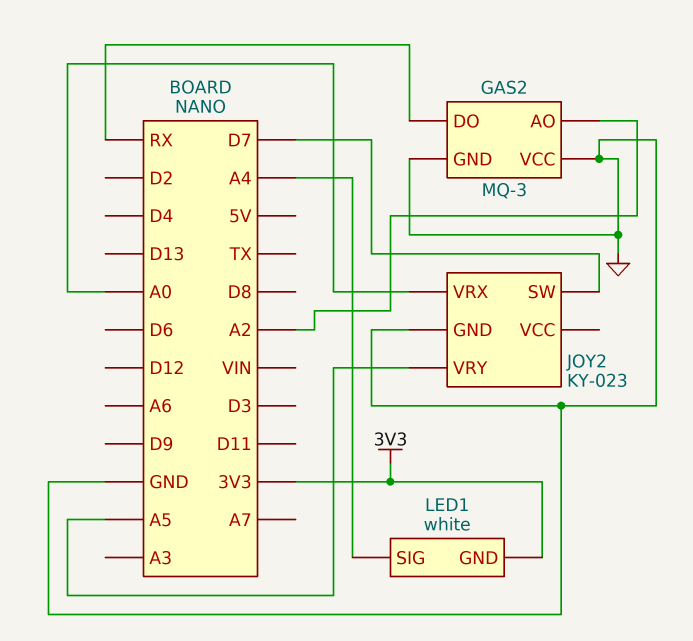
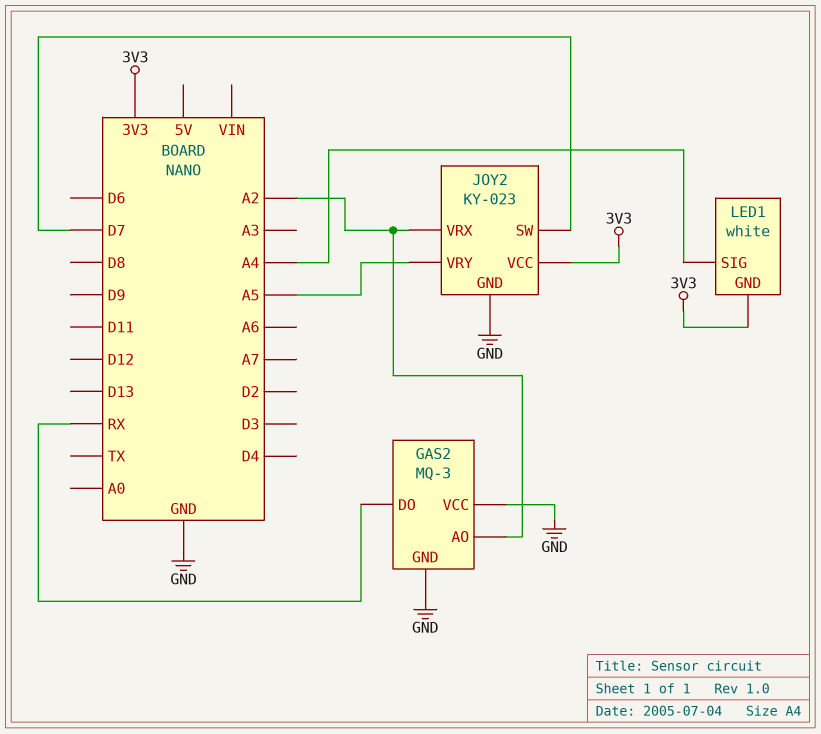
JOY2 pin VCC: none -> 3V3
JOY2 pin VRX: A0 -> A2

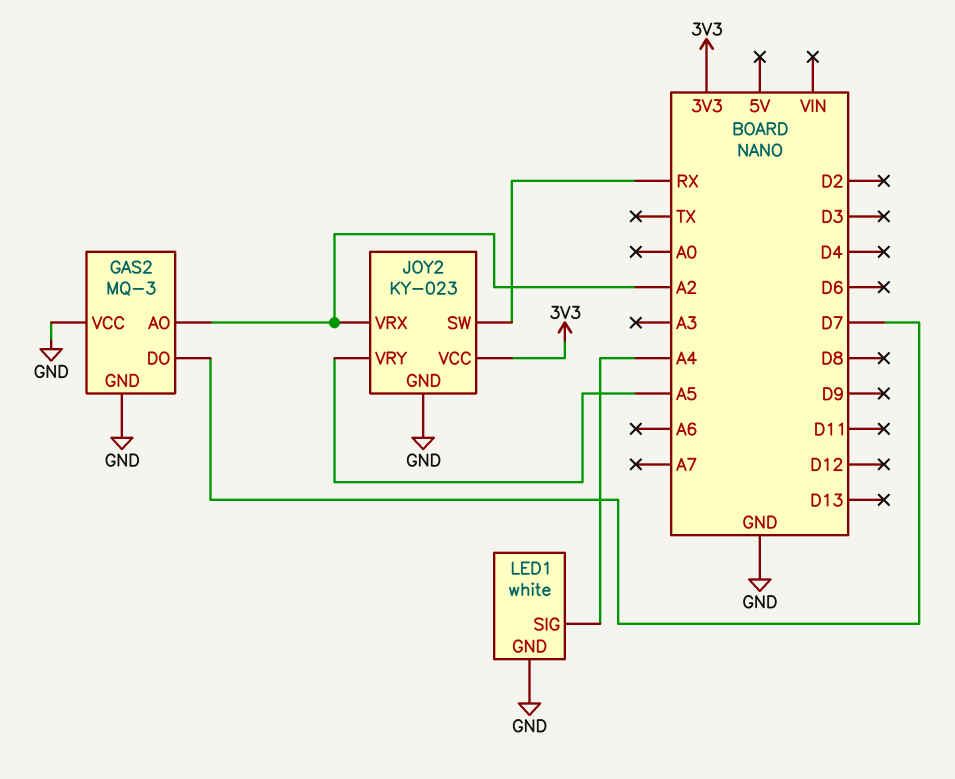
GAS2 pin DO: RX -> D7
JOY2 pin SW: D7 -> RX
LED1 pin GND: 3V3 -> GND

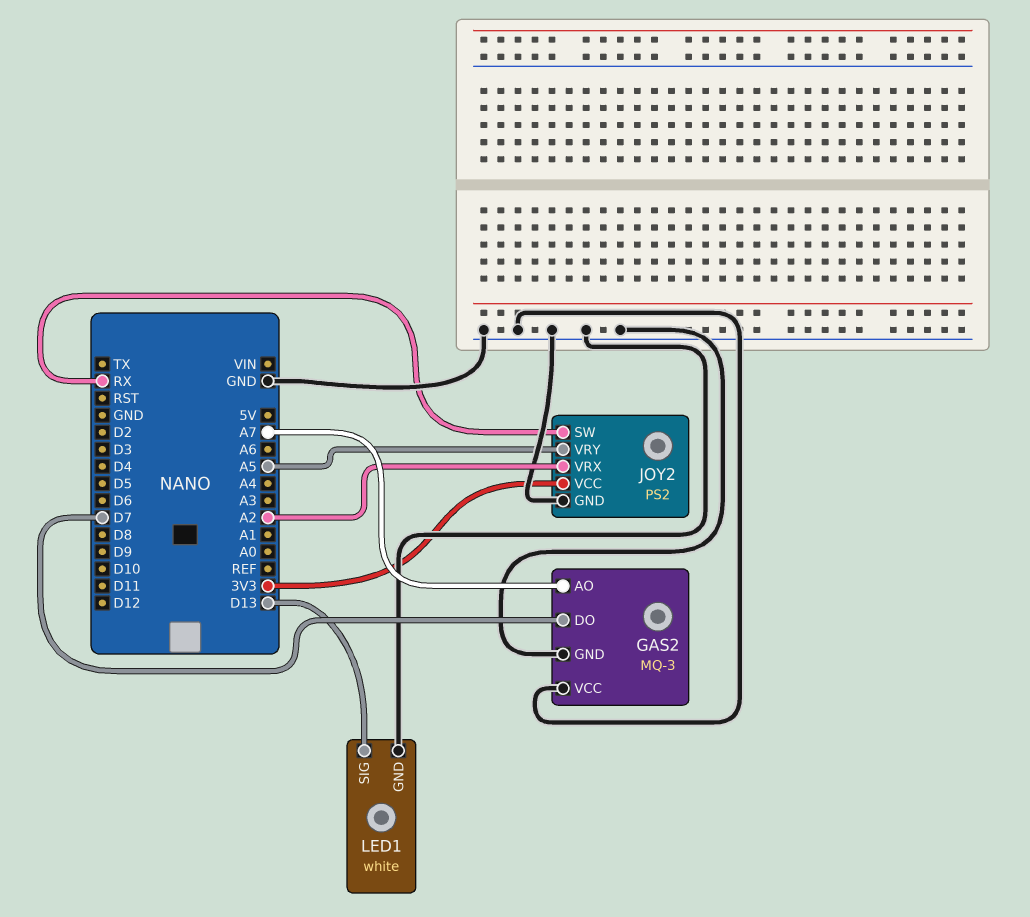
GAS2 pin AO: A2 -> A7
JOY2: KY-023 -> PS2
LED1 pin SIG: A4 -> D13

